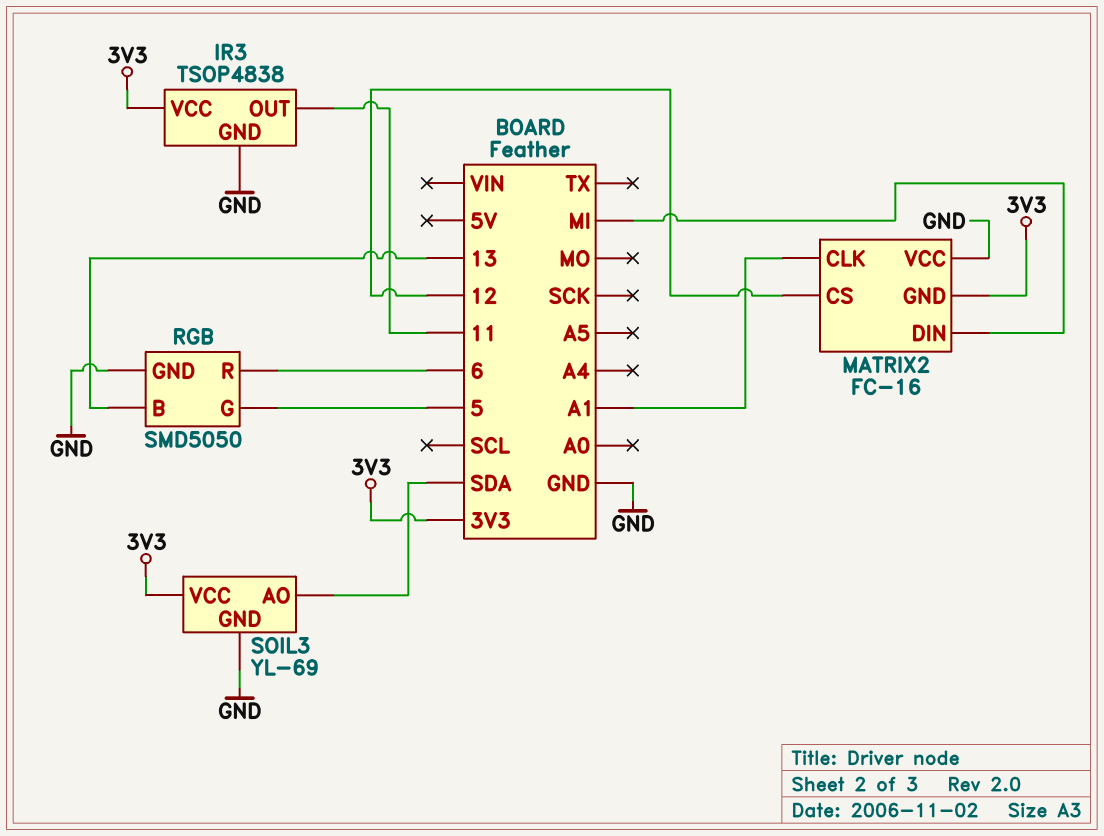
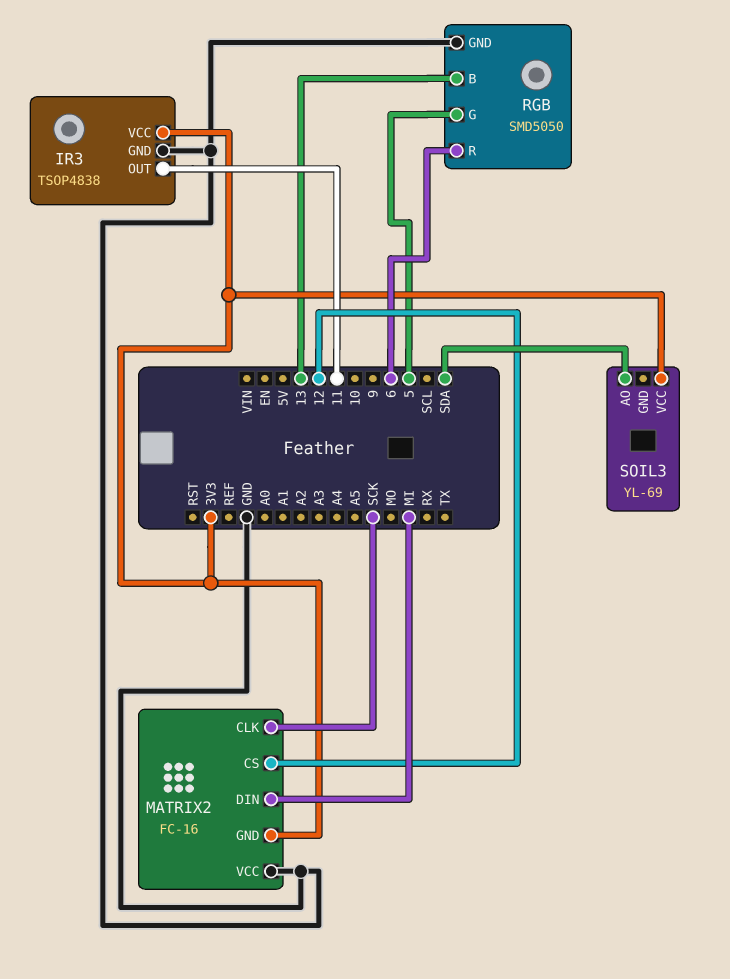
MATRIX2 pin CLK: A1 -> SCK
SOIL3 pin GND: GND -> none

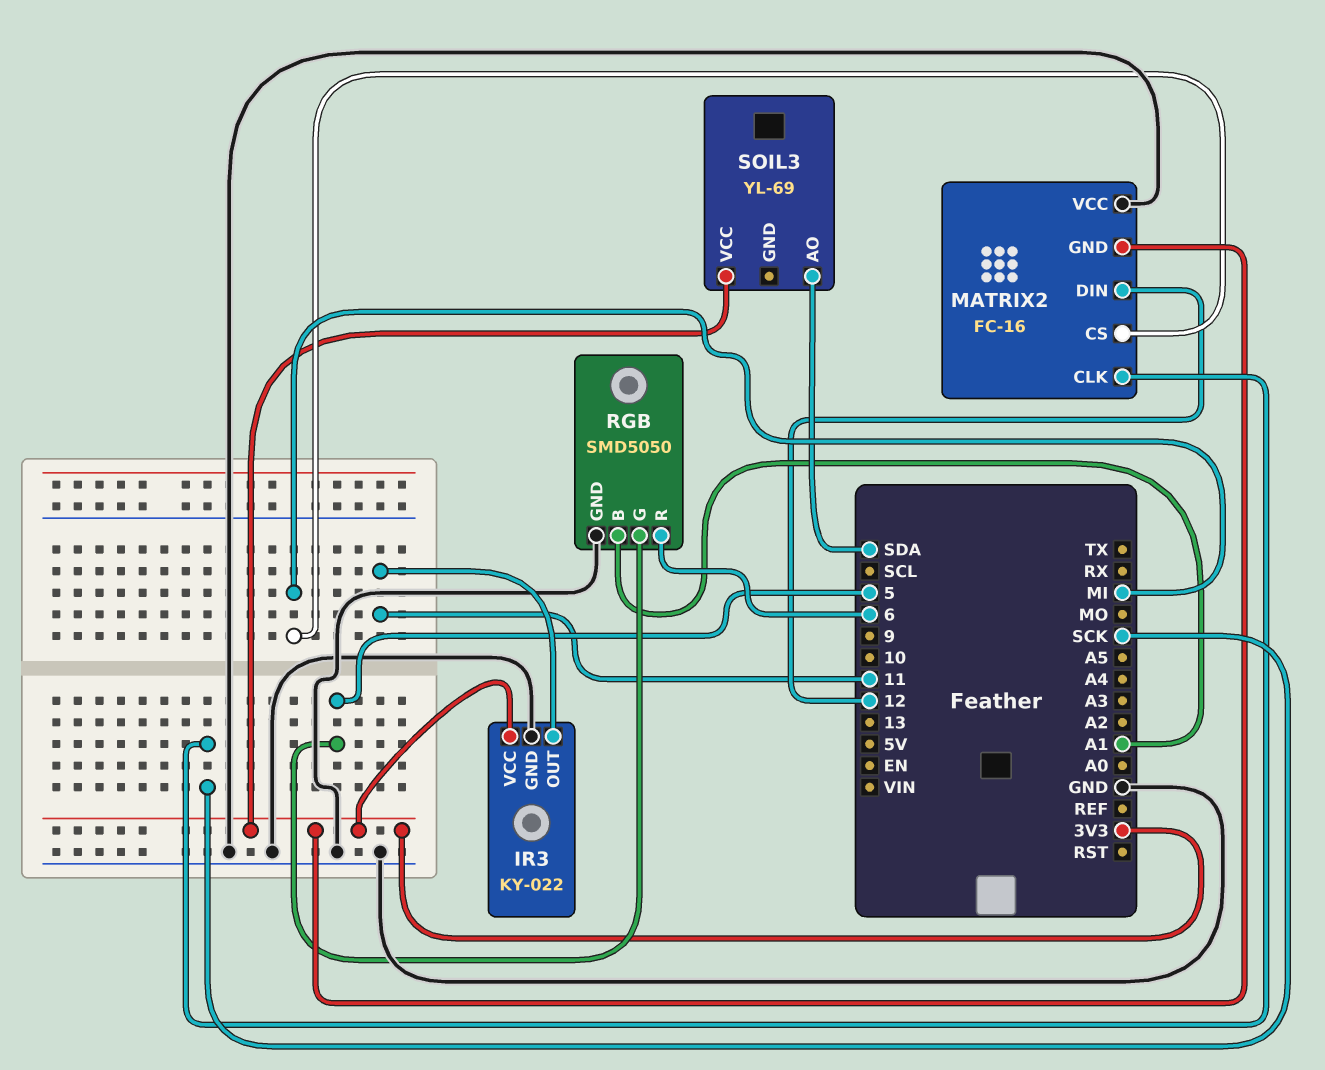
IR3: TSOP4838 -> KY-022
MATRIX2 pin CS: 12 -> MI
MATRIX2 pin DIN: MI -> 12
RGB pin B: 13 -> A1

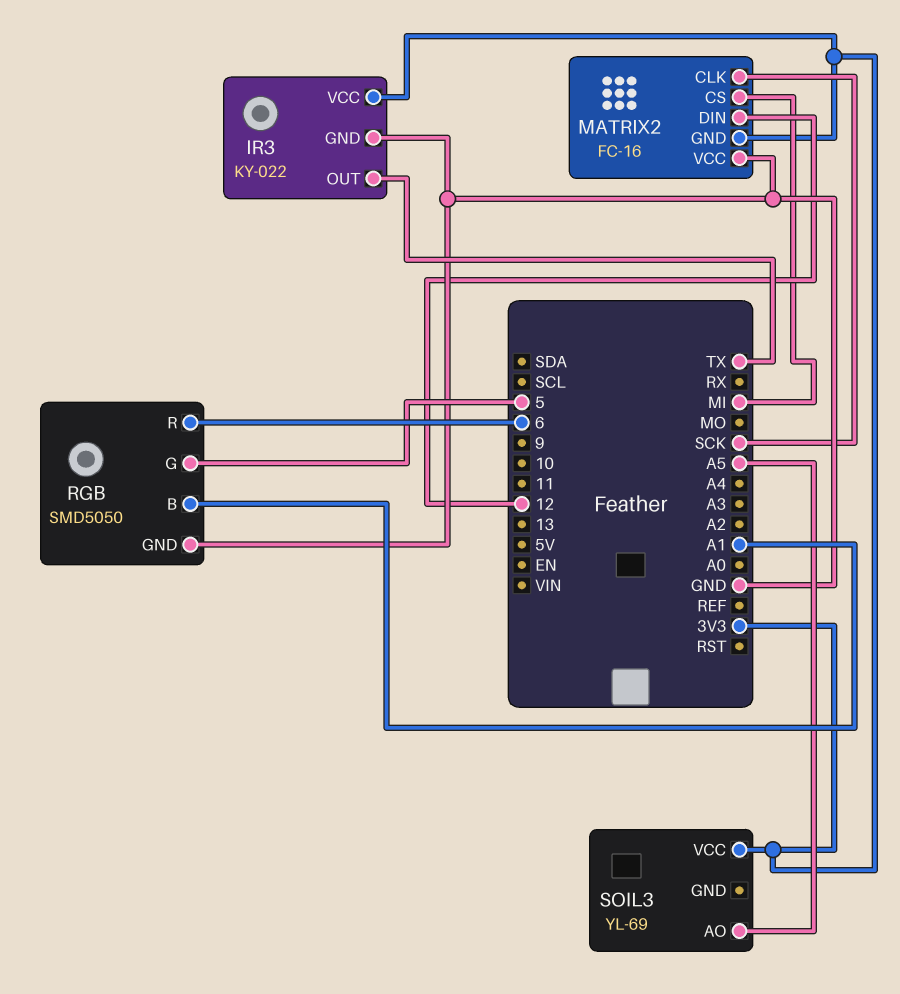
IR3 pin OUT: 11 -> TX
SOIL3 pin AO: SDA -> A5

